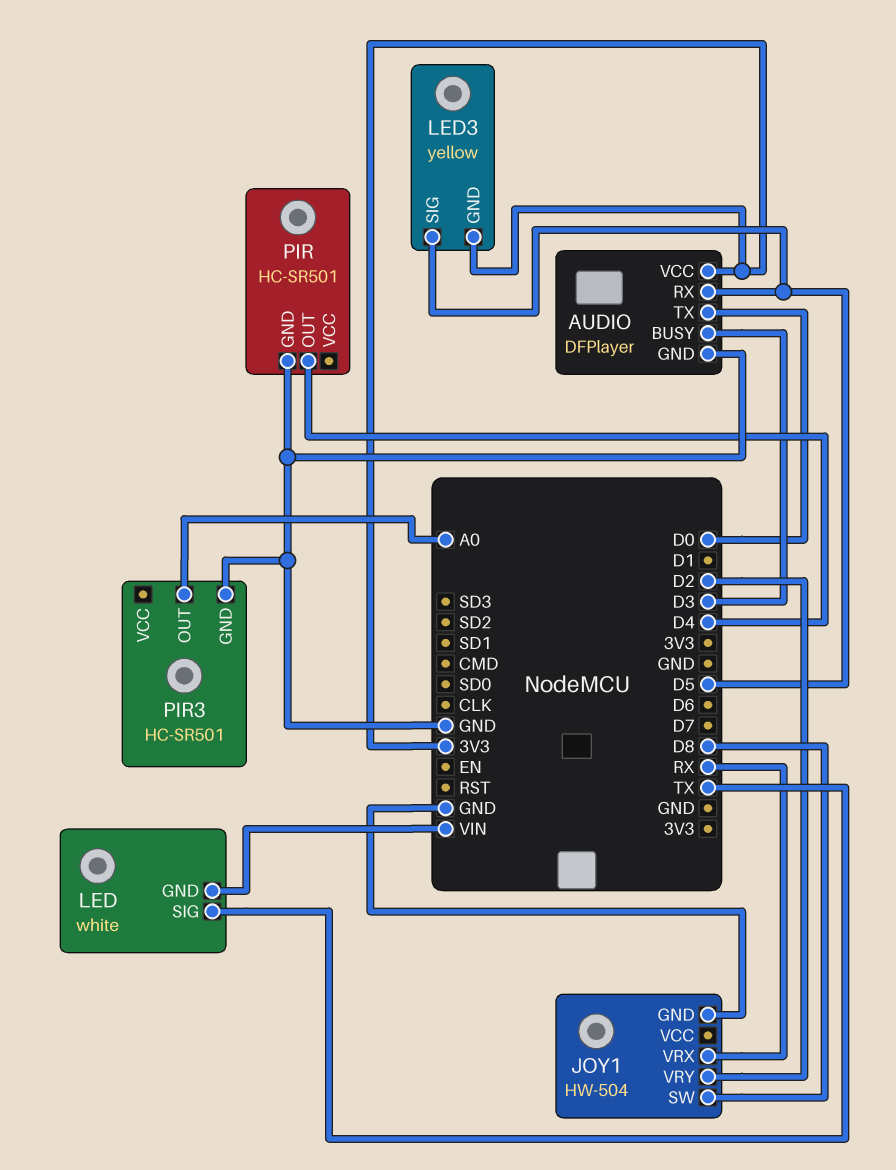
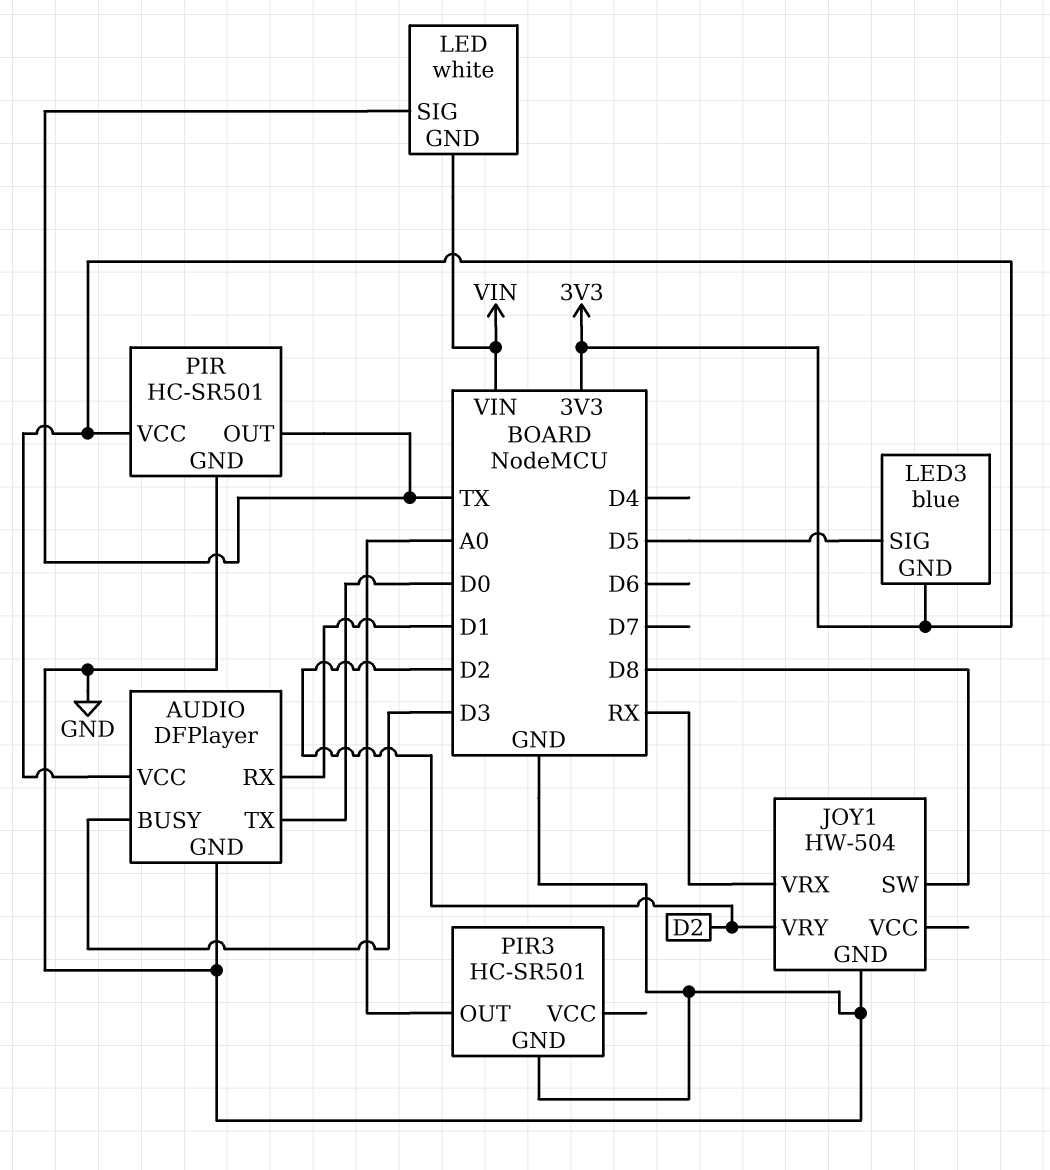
AUDIO pin RX: D5 -> D1
LED3: yellow -> blue
PIR pin OUT: D4 -> TX
PIR pin VCC: none -> 3V3

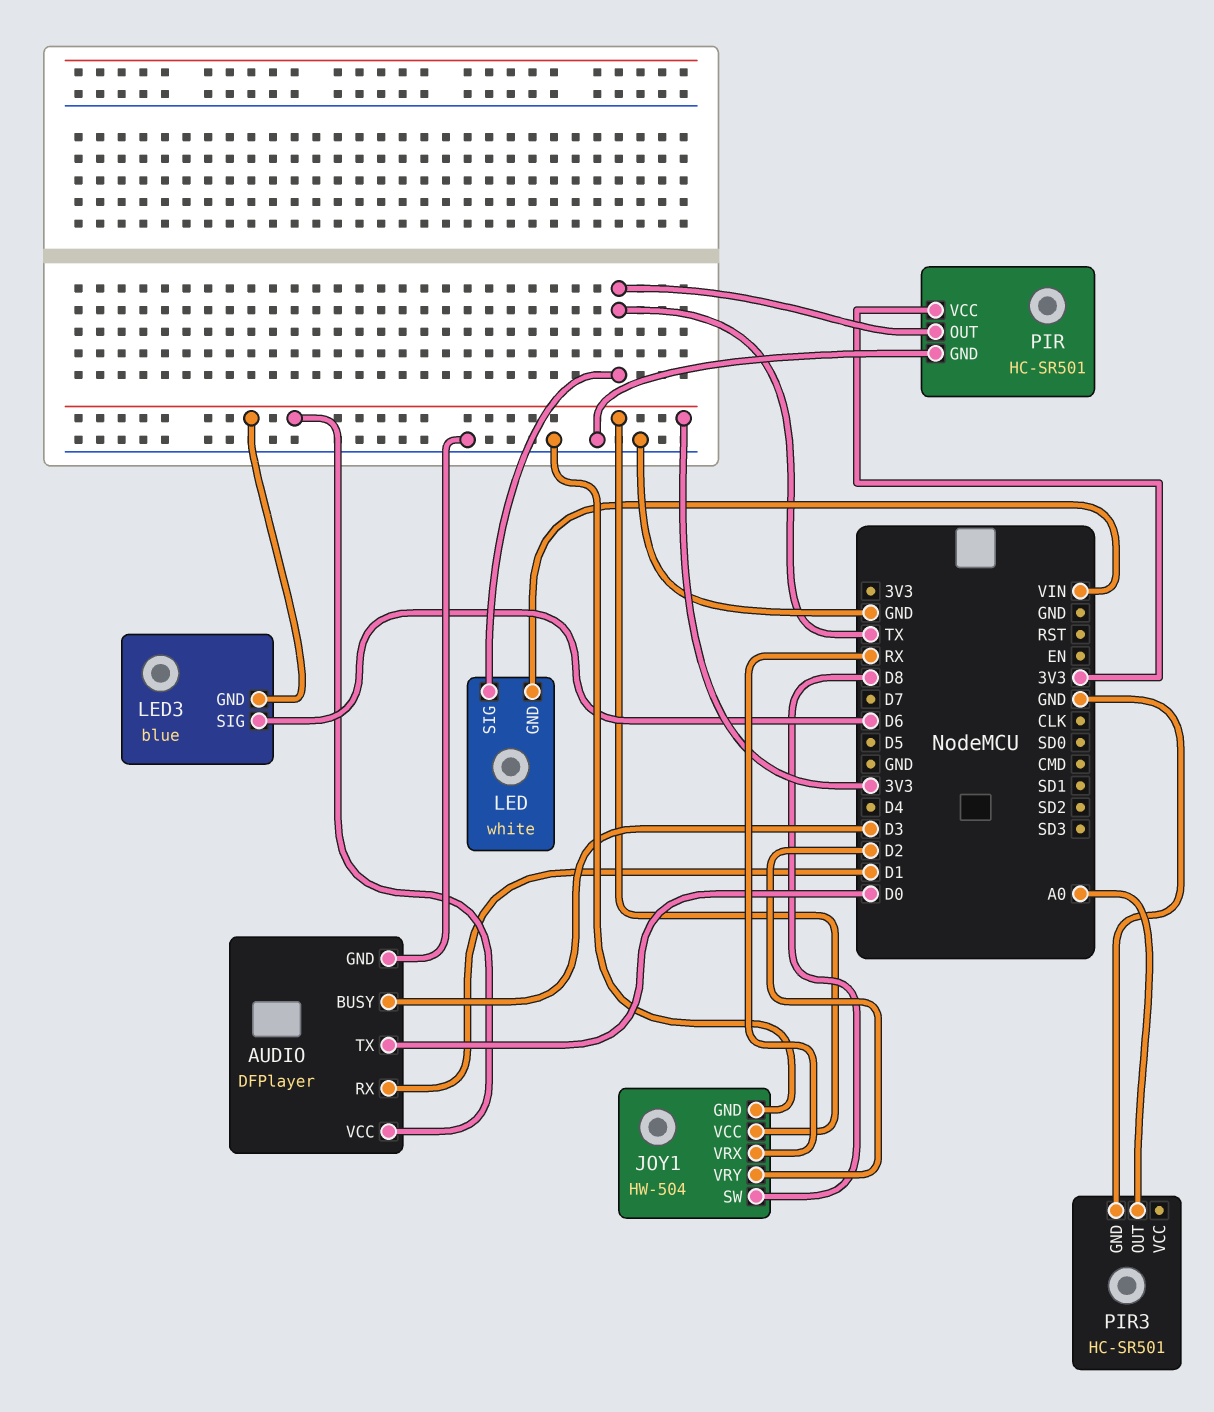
JOY1 pin VCC: none -> 3V3
LED3 pin SIG: D5 -> D6

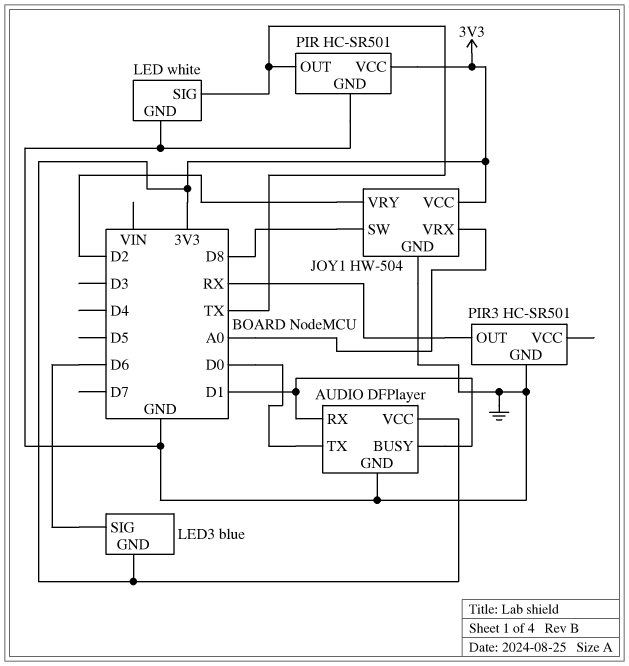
AUDIO pin BUSY: D3 -> D1
JOY1 pin VRX: RX -> A0
LED pin GND: VIN -> GND
PIR3 pin OUT: A0 -> RX

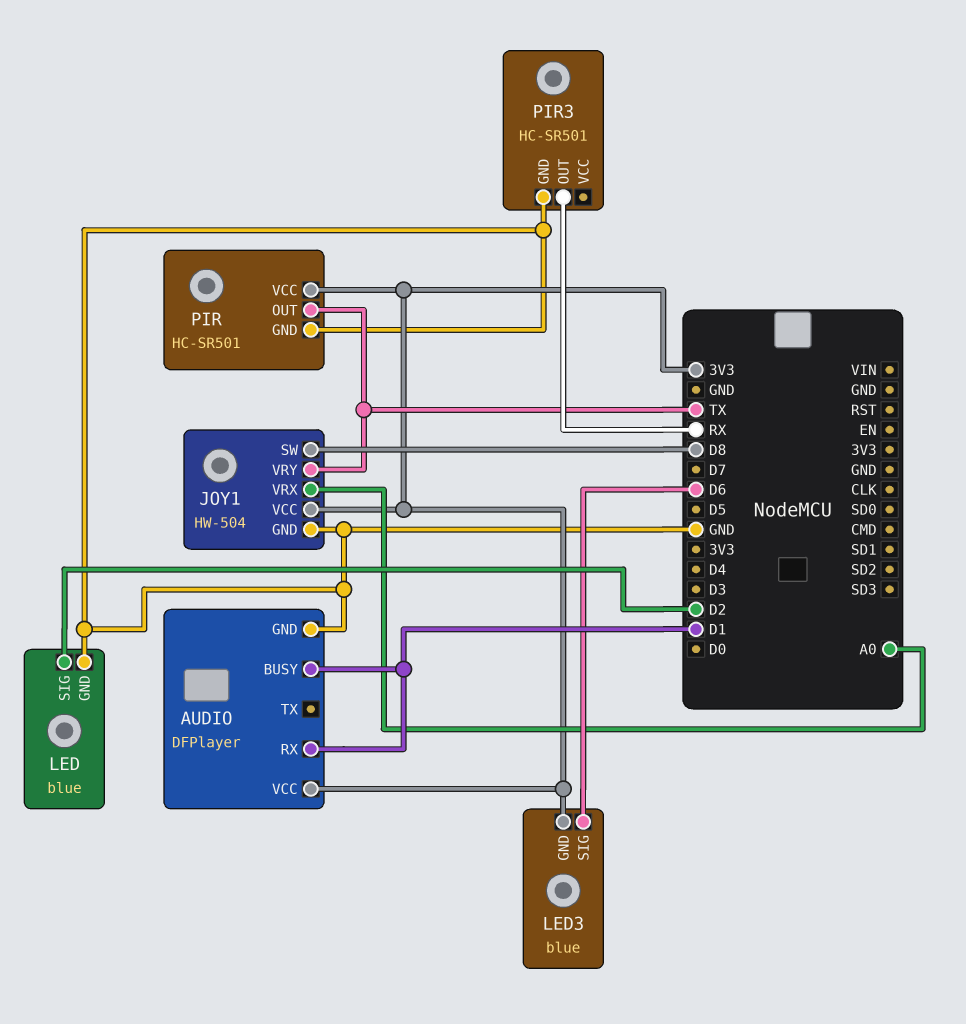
AUDIO pin TX: D0 -> none
JOY1 pin VRY: D2 -> TX
LED: white -> blue
LED pin SIG: TX -> D2

